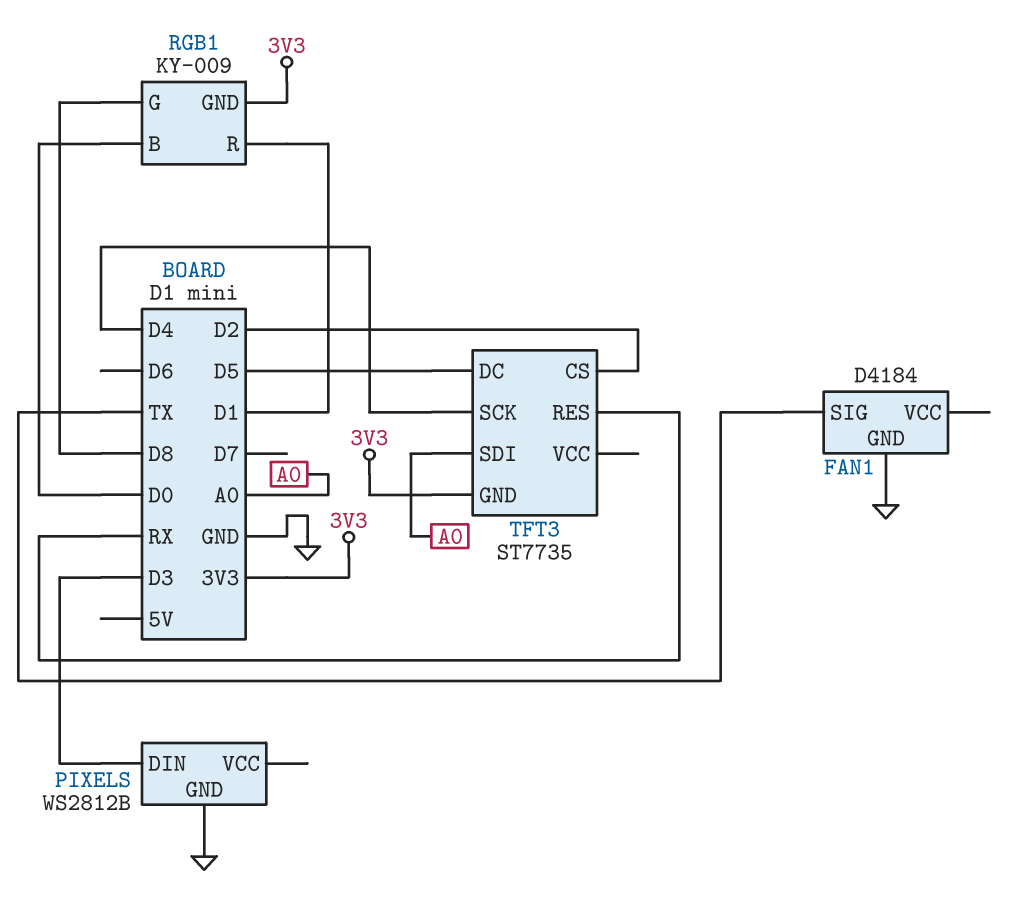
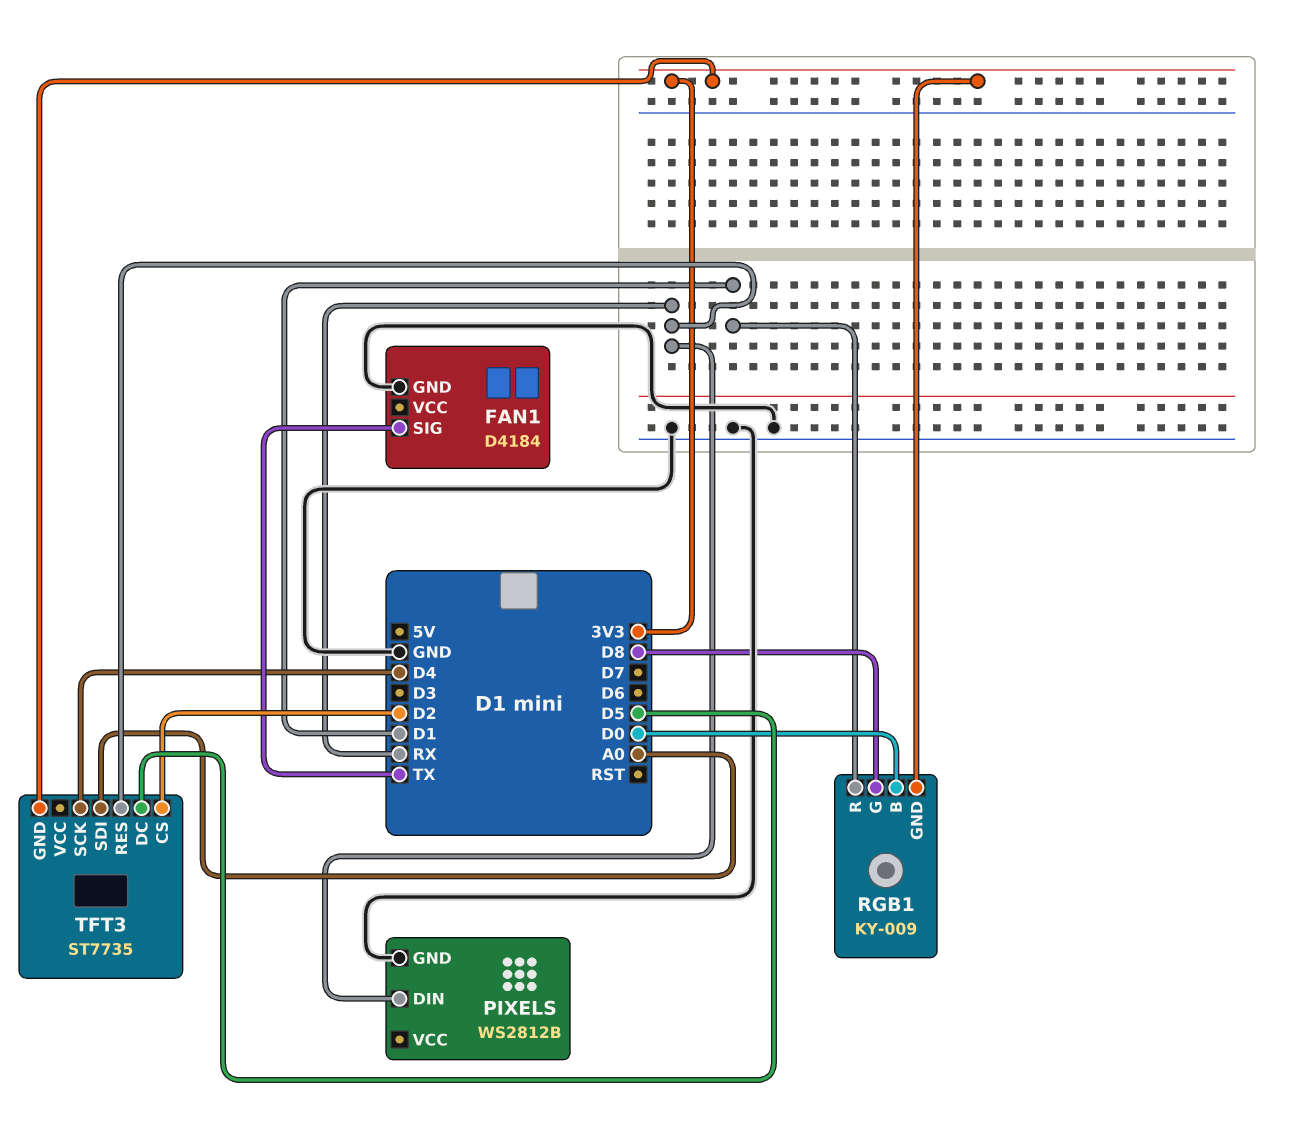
PIXELS pin DIN: D3 -> RX

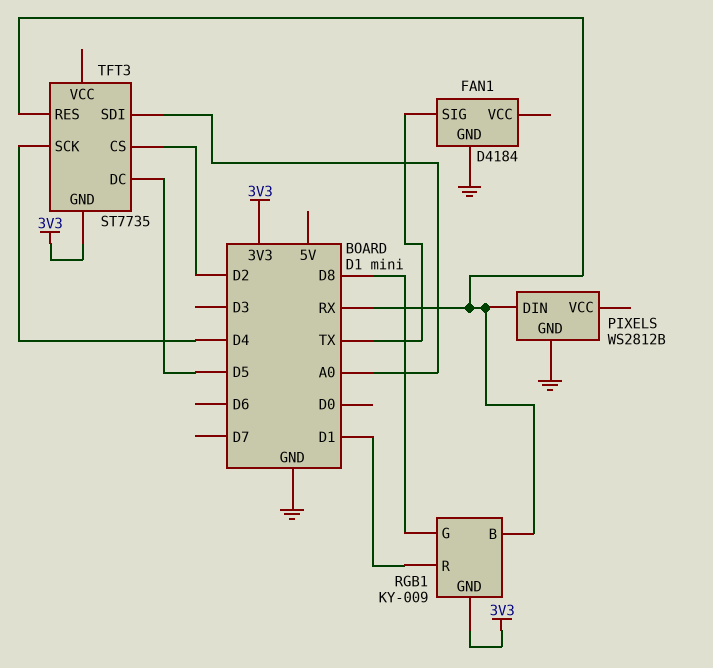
RGB1 pin B: D0 -> RX

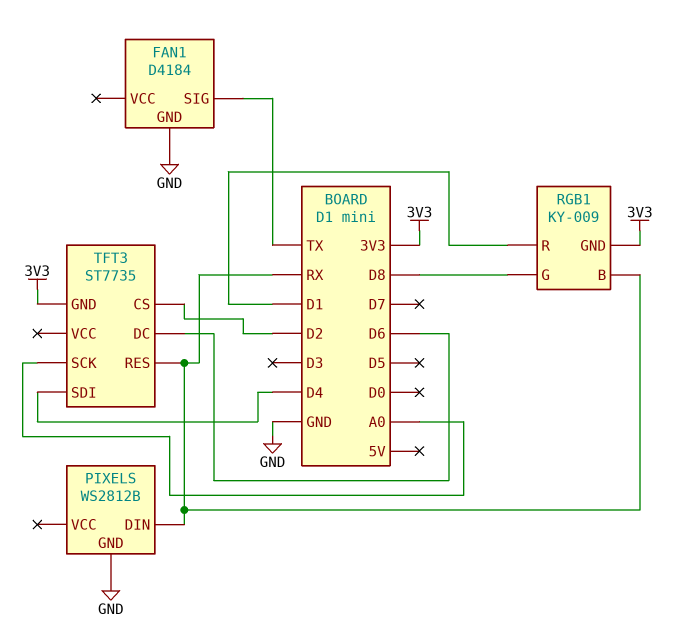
TFT3 pin DC: D5 -> D6
TFT3 pin SCK: D4 -> A0
TFT3 pin SDI: A0 -> D4

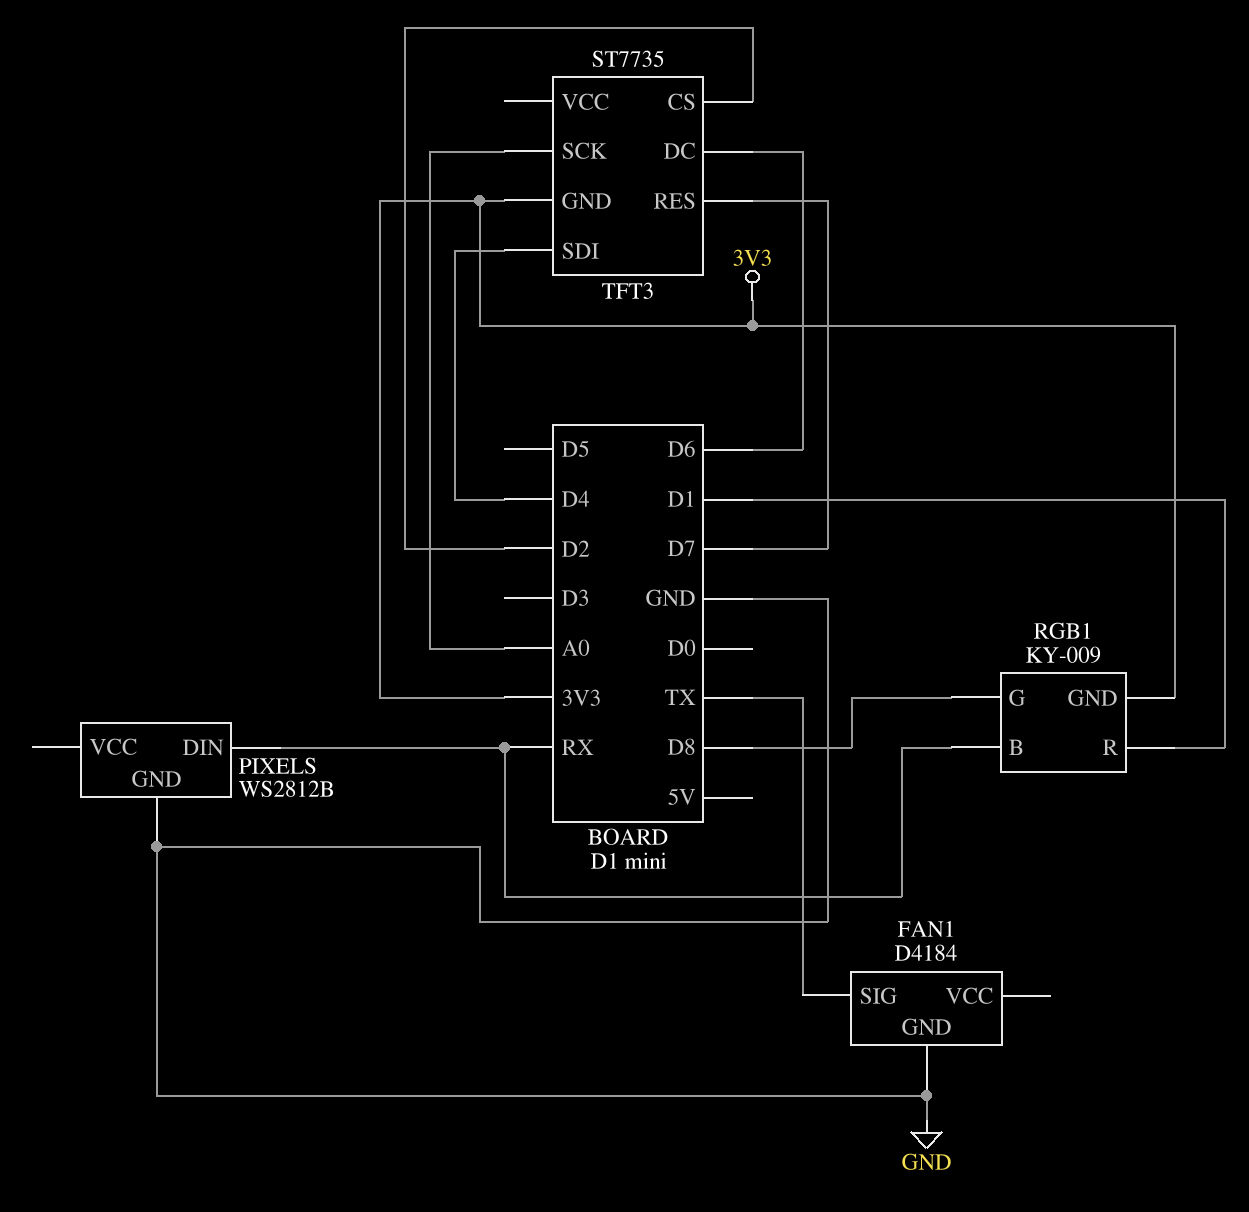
TFT3 pin RES: RX -> D7

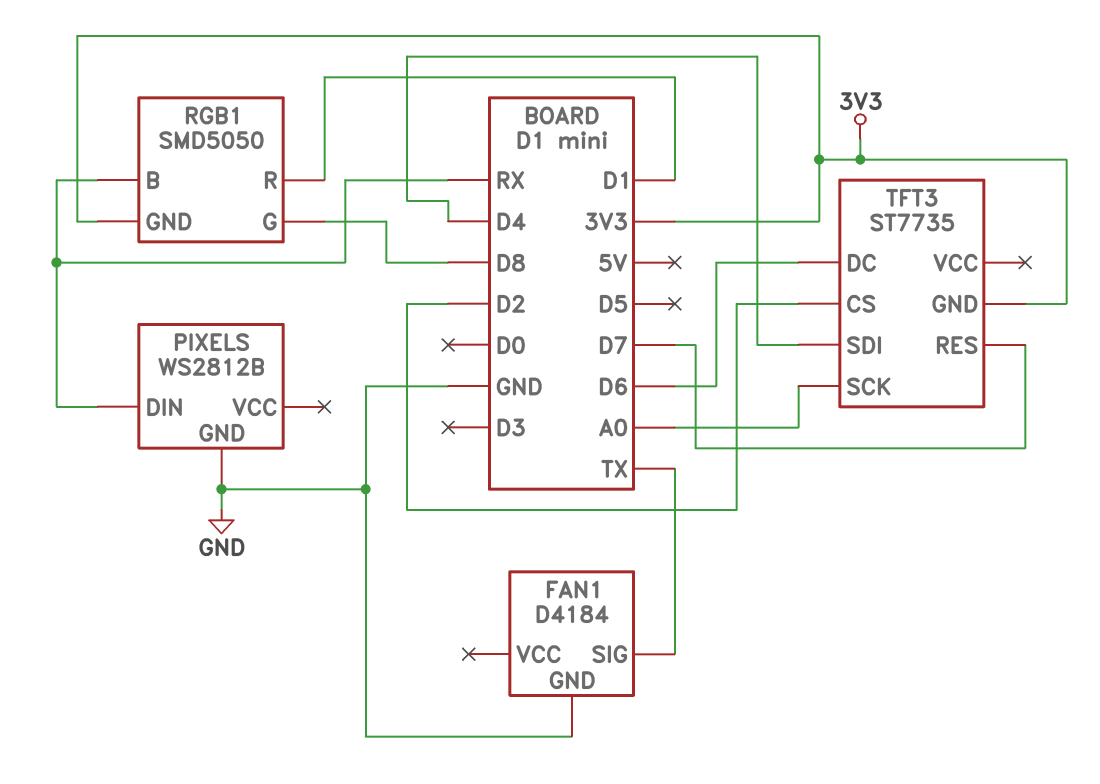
RGB1: KY-009 -> SMD5050

